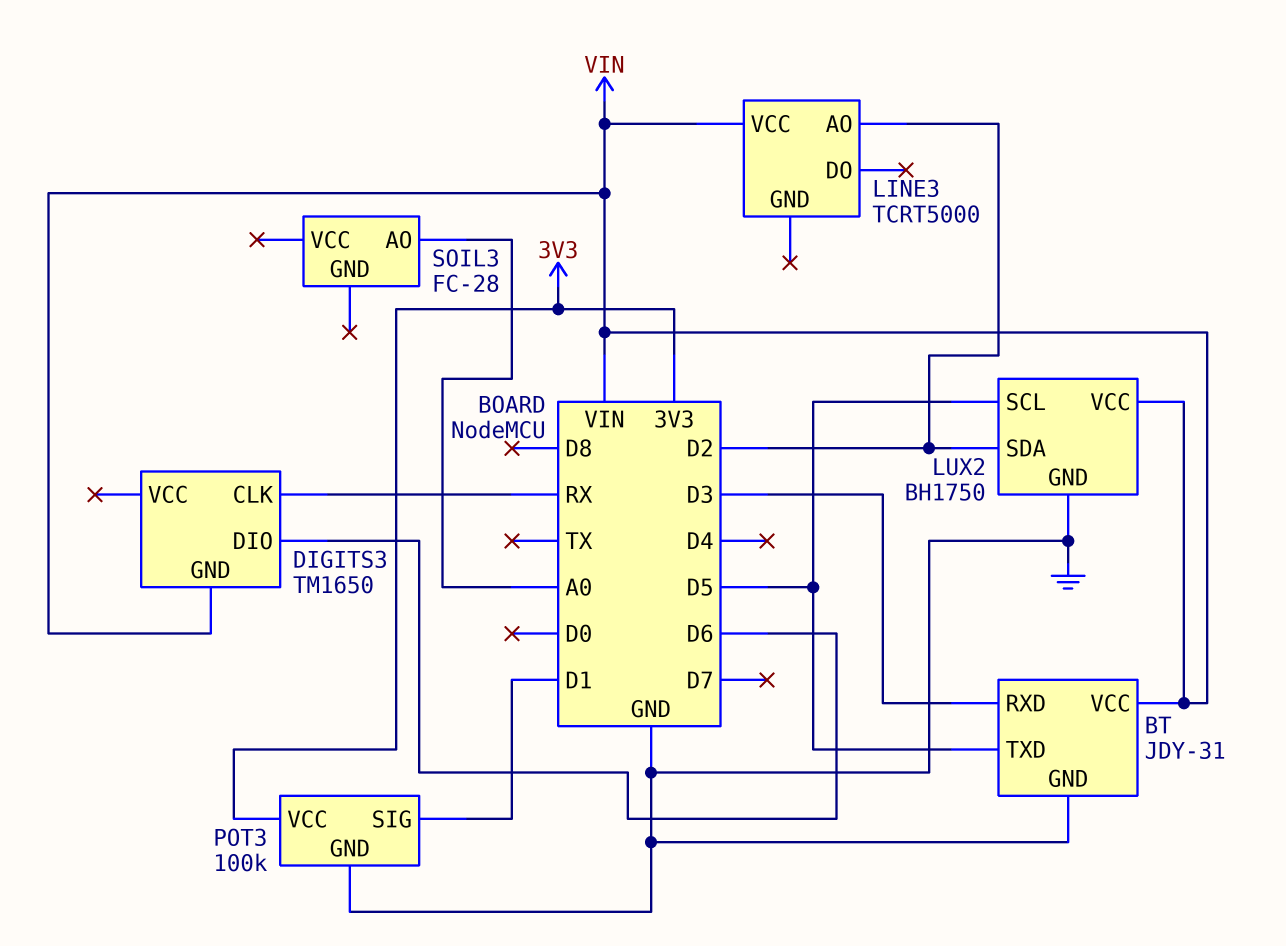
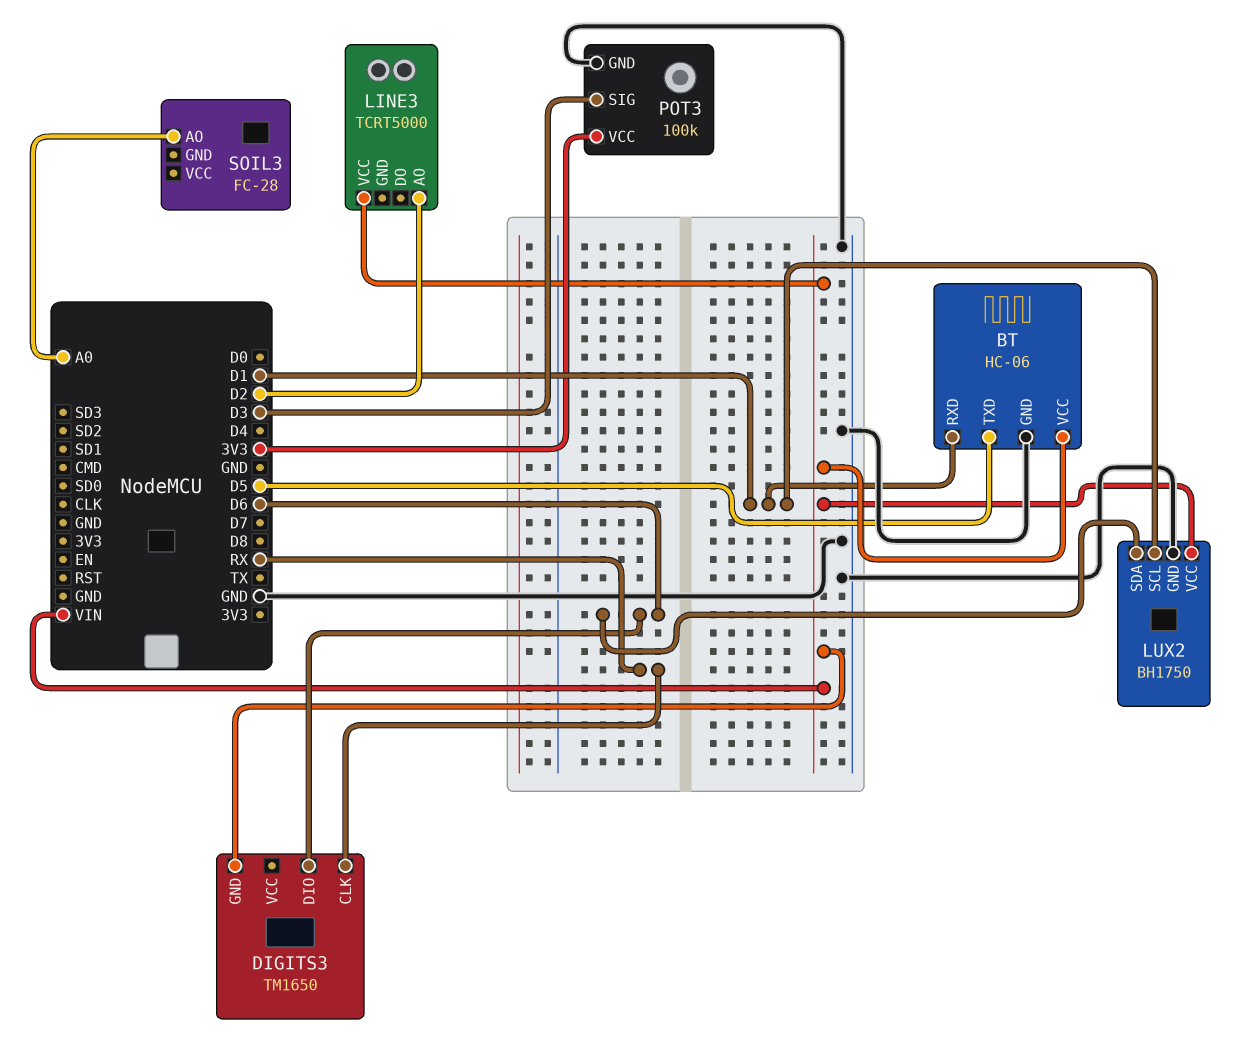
BT: JDY-31 -> HC-06
BT pin RXD: D3 -> D1
LUX2 pin SCL: D5 -> D1
LUX2 pin SDA: D2 -> D6
POT3 pin SIG: D1 -> D3

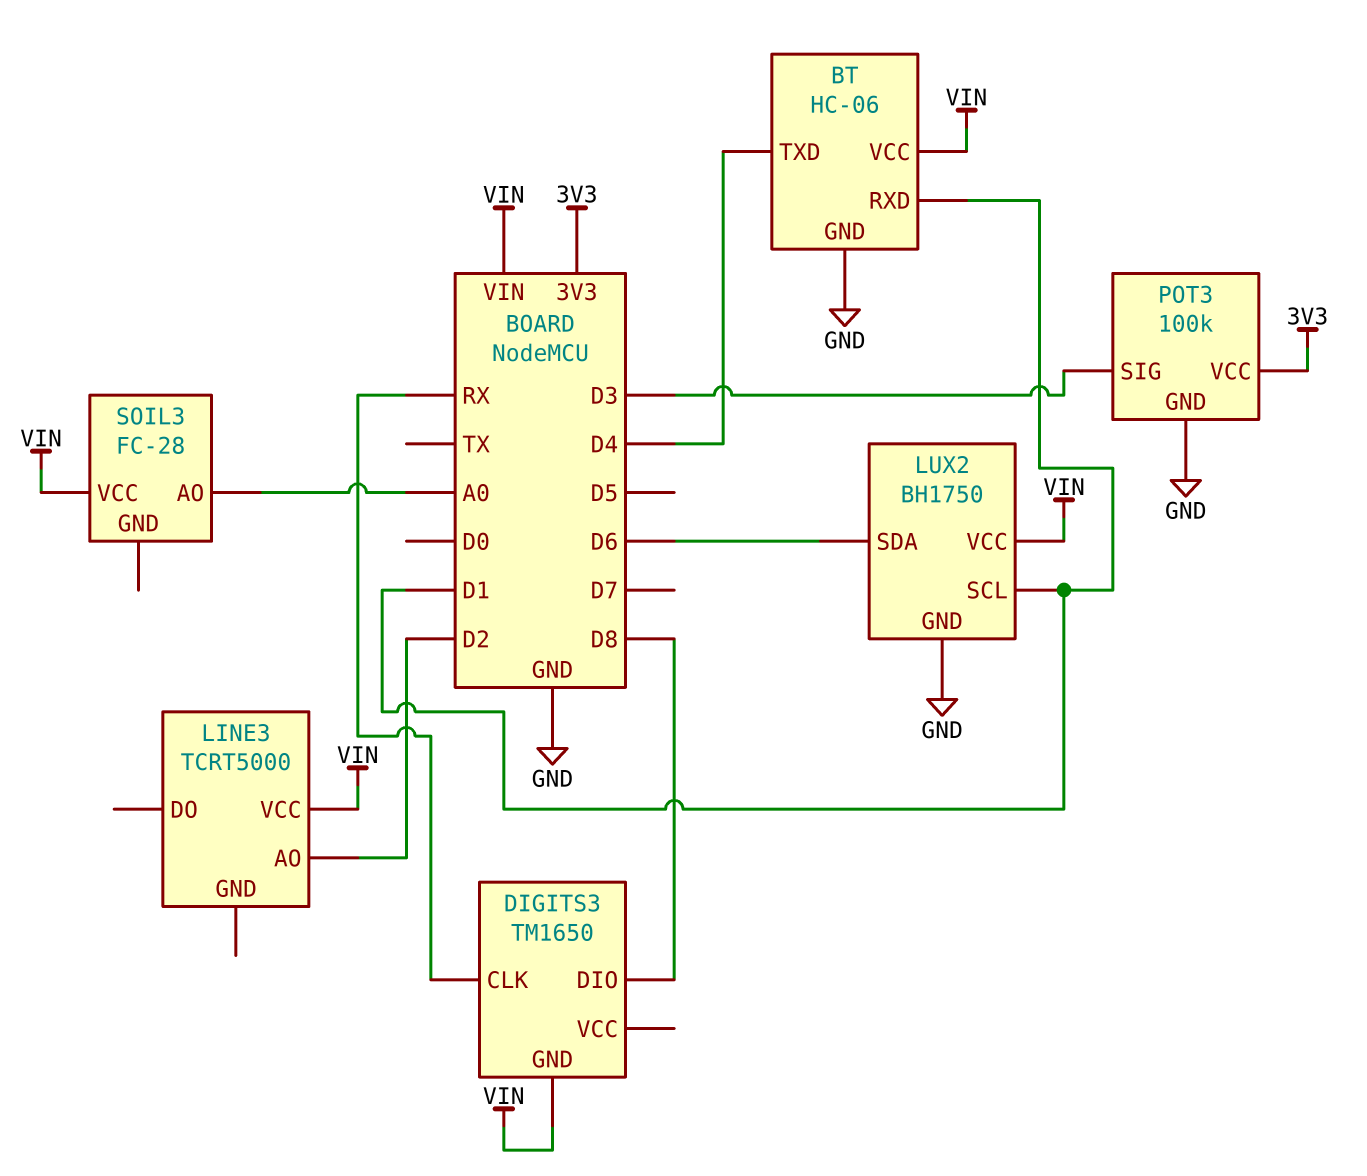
BT pin TXD: D5 -> D4
DIGITS3 pin DIO: D6 -> D8
SOIL3 pin VCC: none -> VIN

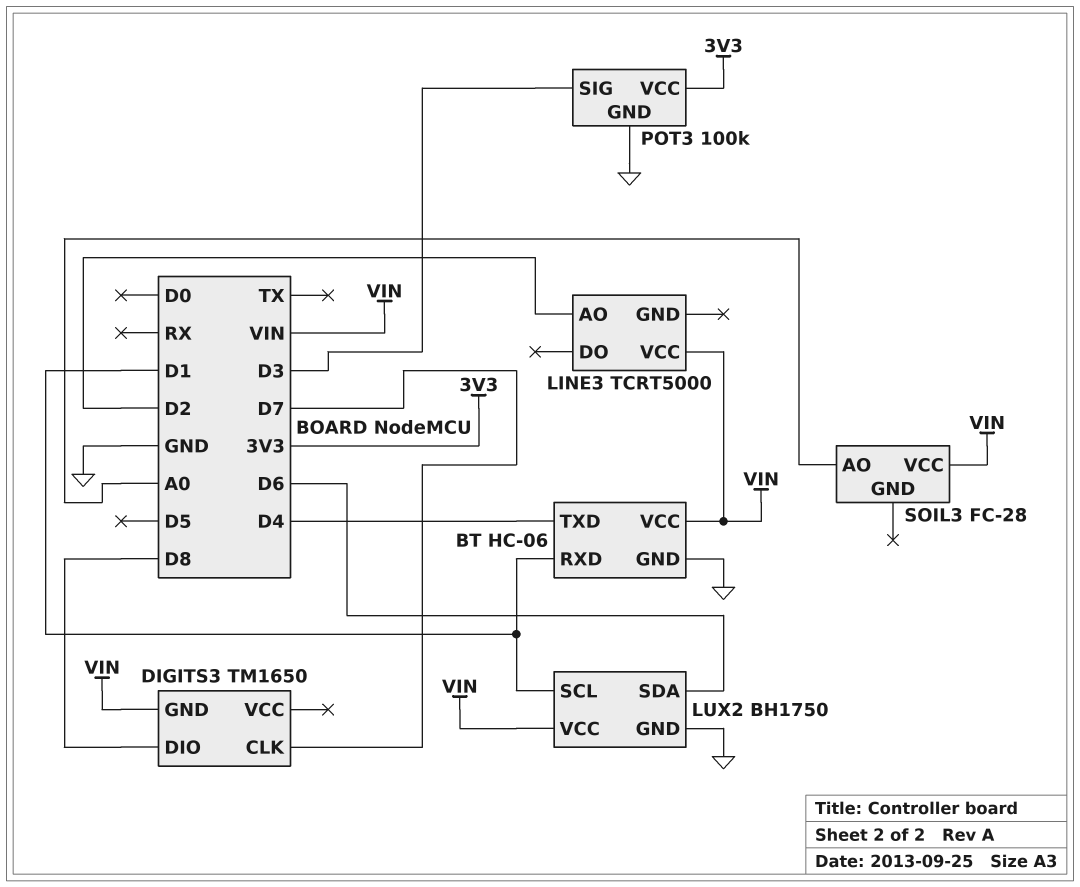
DIGITS3 pin CLK: RX -> D7

